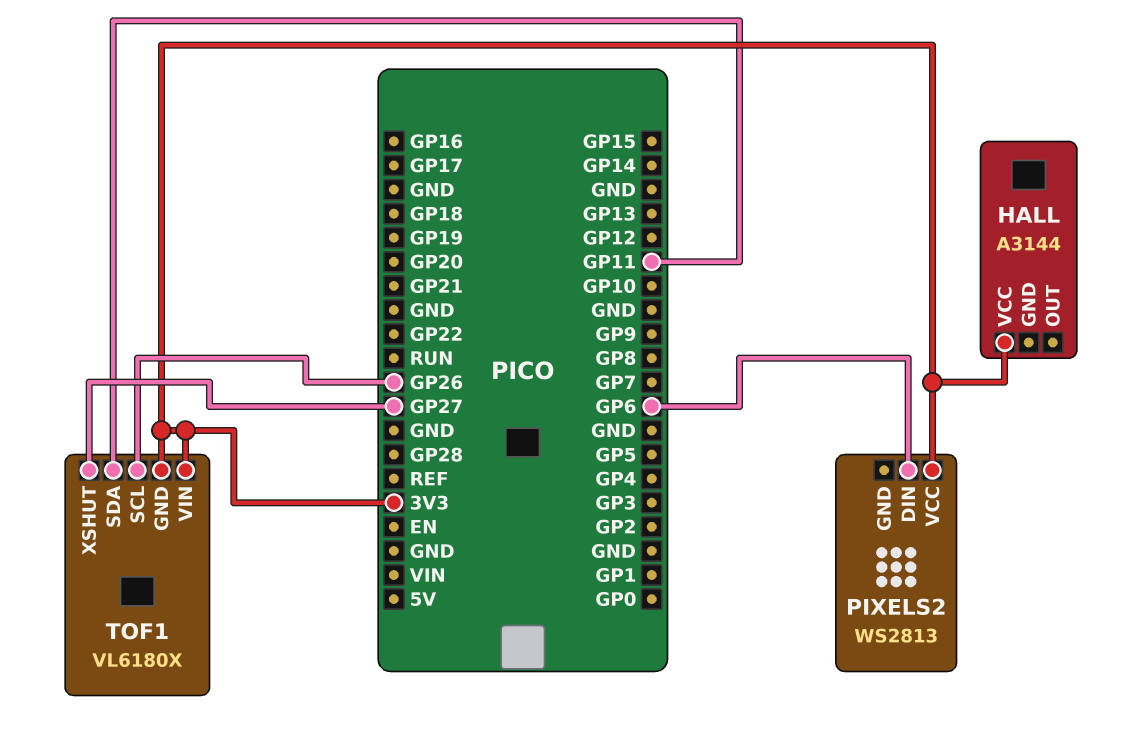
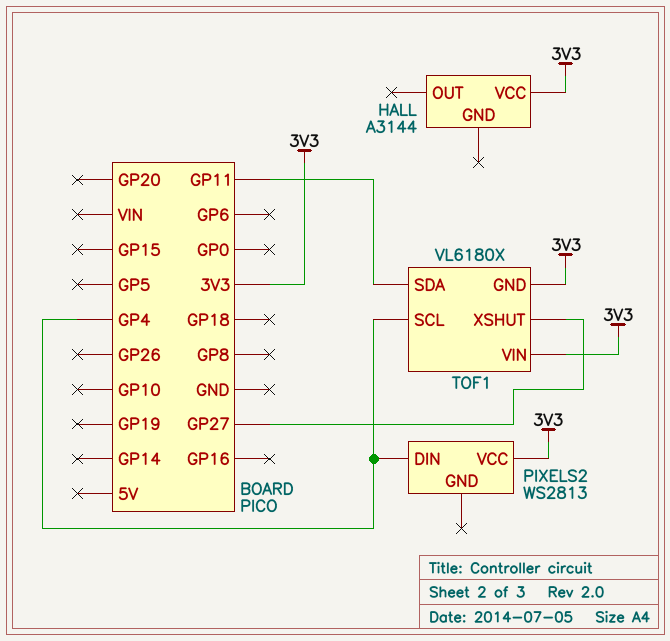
PIXELS2 pin DIN: GP6 -> GP4
TOF1 pin SCL: GP26 -> GP4

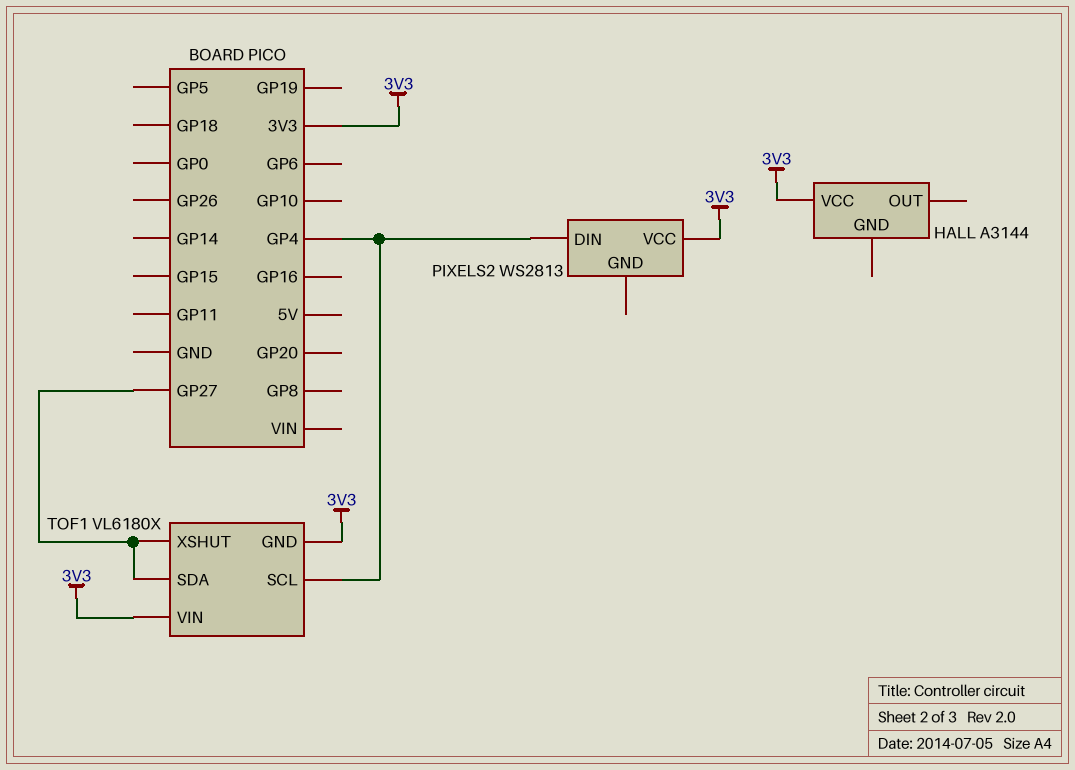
TOF1 pin SDA: GP11 -> GP27

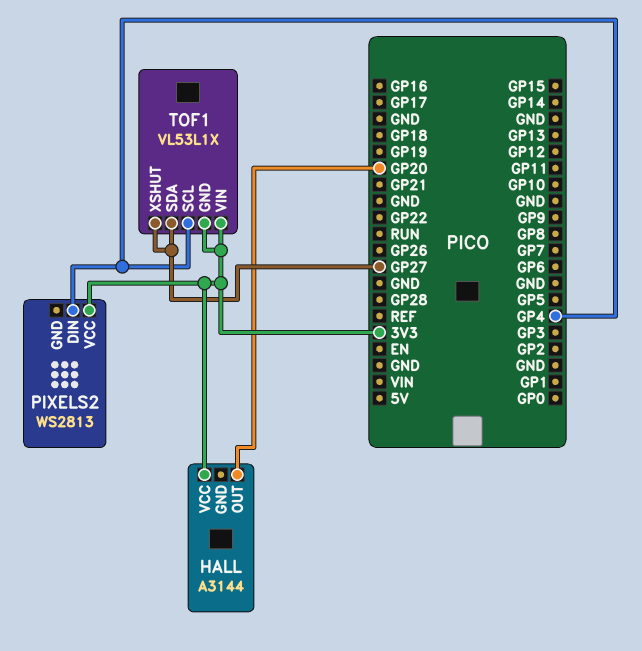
HALL pin OUT: none -> GP20
TOF1: VL6180X -> VL53L1X

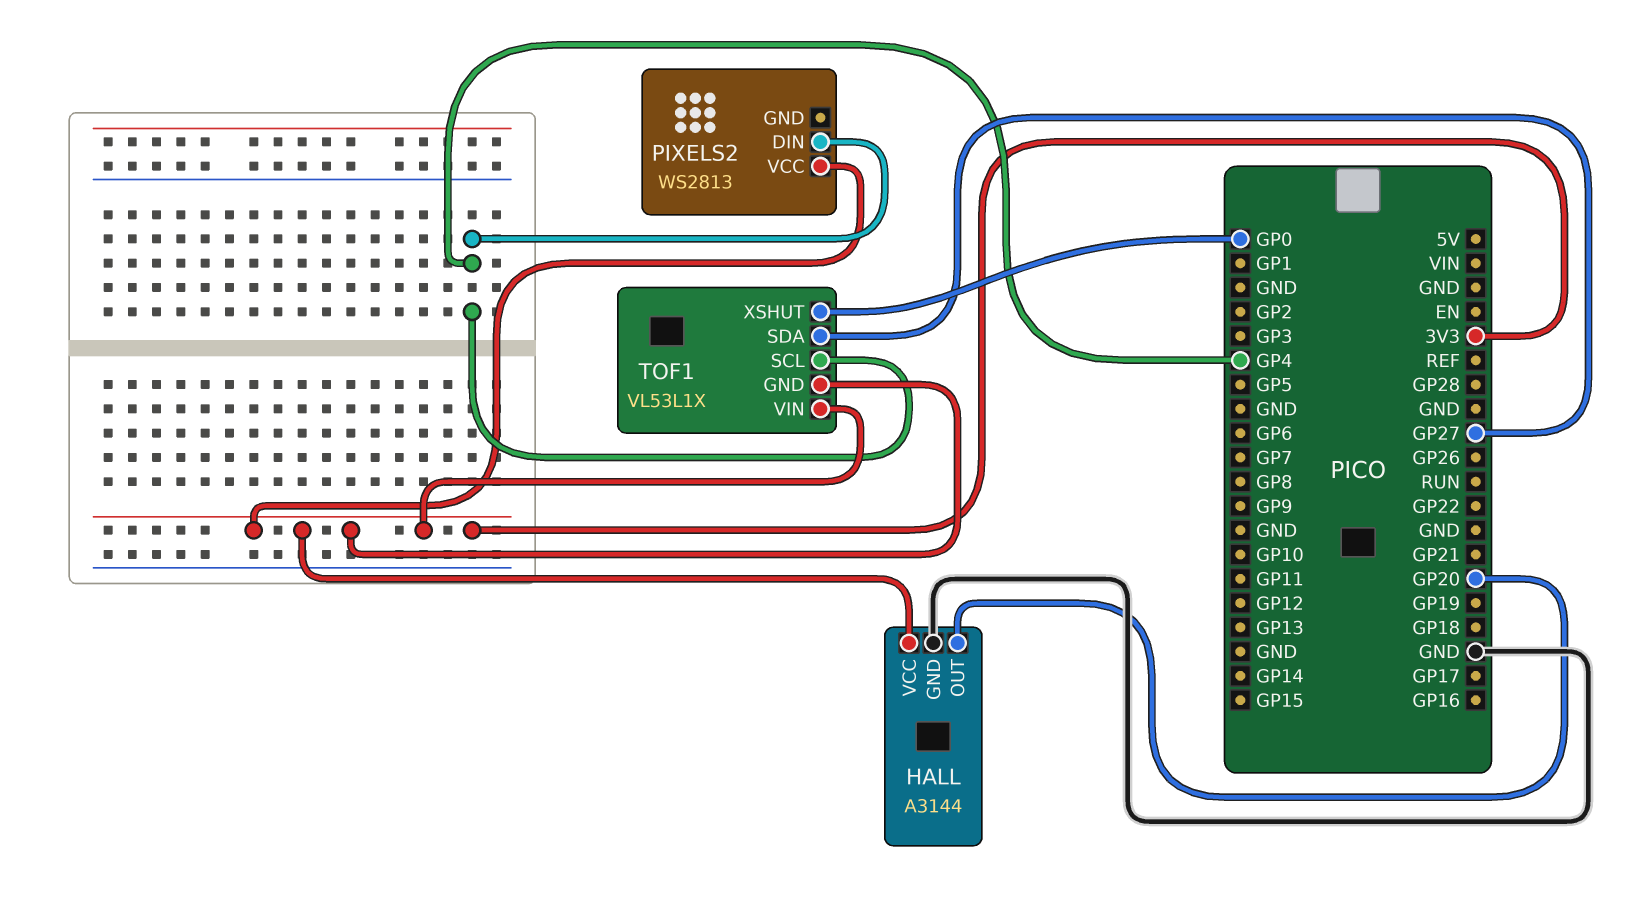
HALL pin GND: none -> GND
TOF1 pin XSHUT: GP27 -> GP0

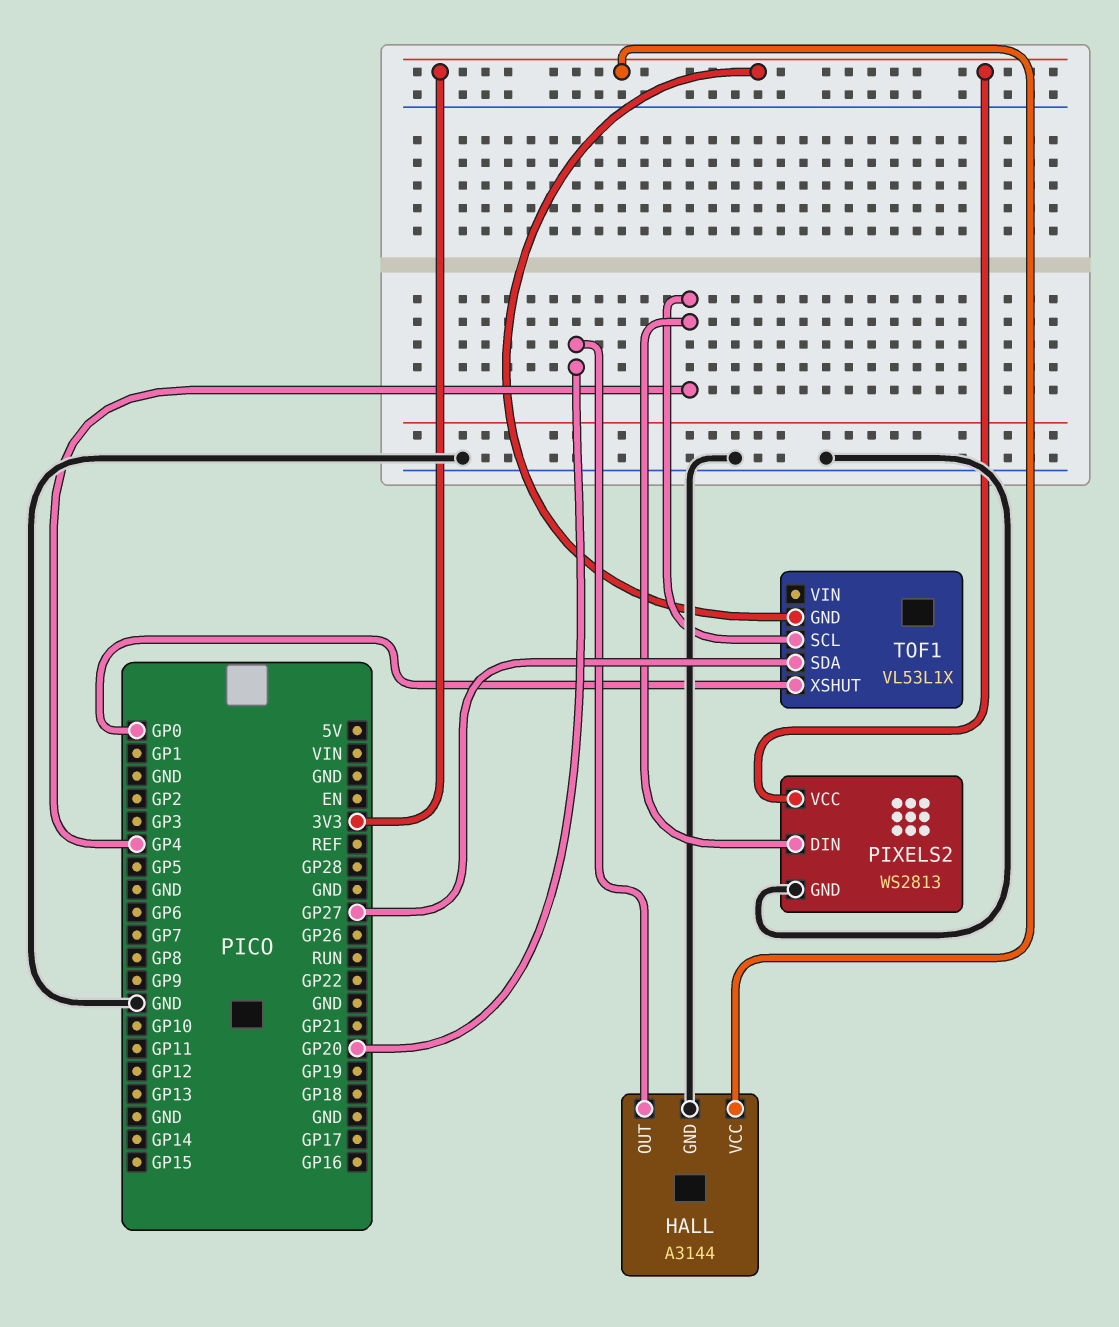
PIXELS2 pin GND: none -> GND
TOF1 pin VIN: 3V3 -> none

